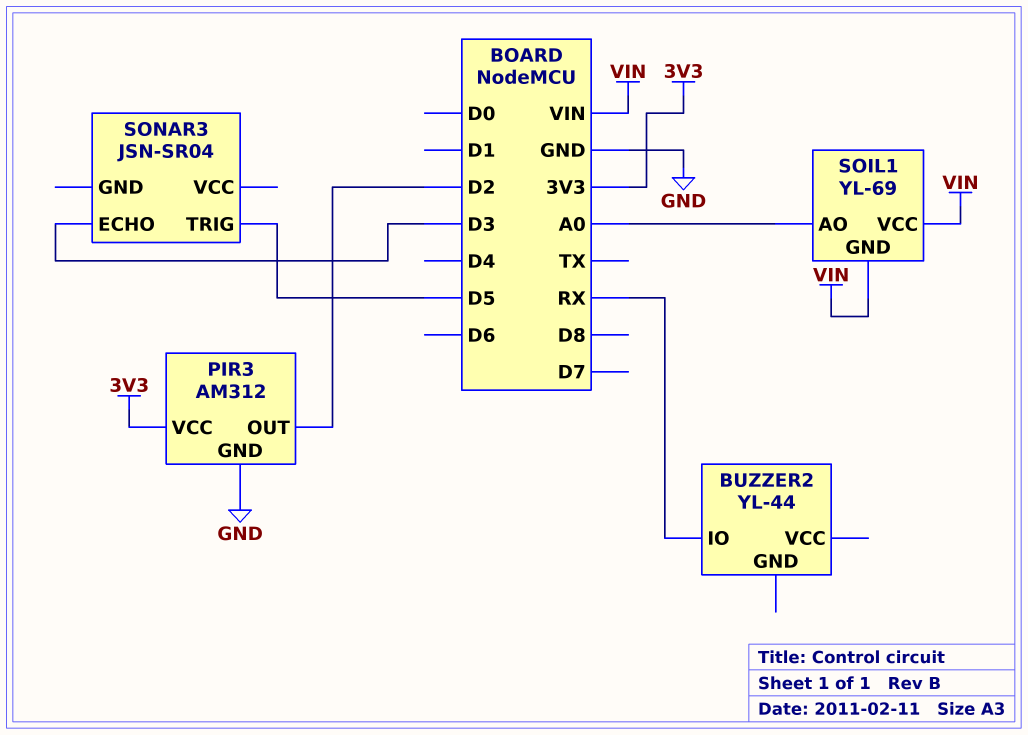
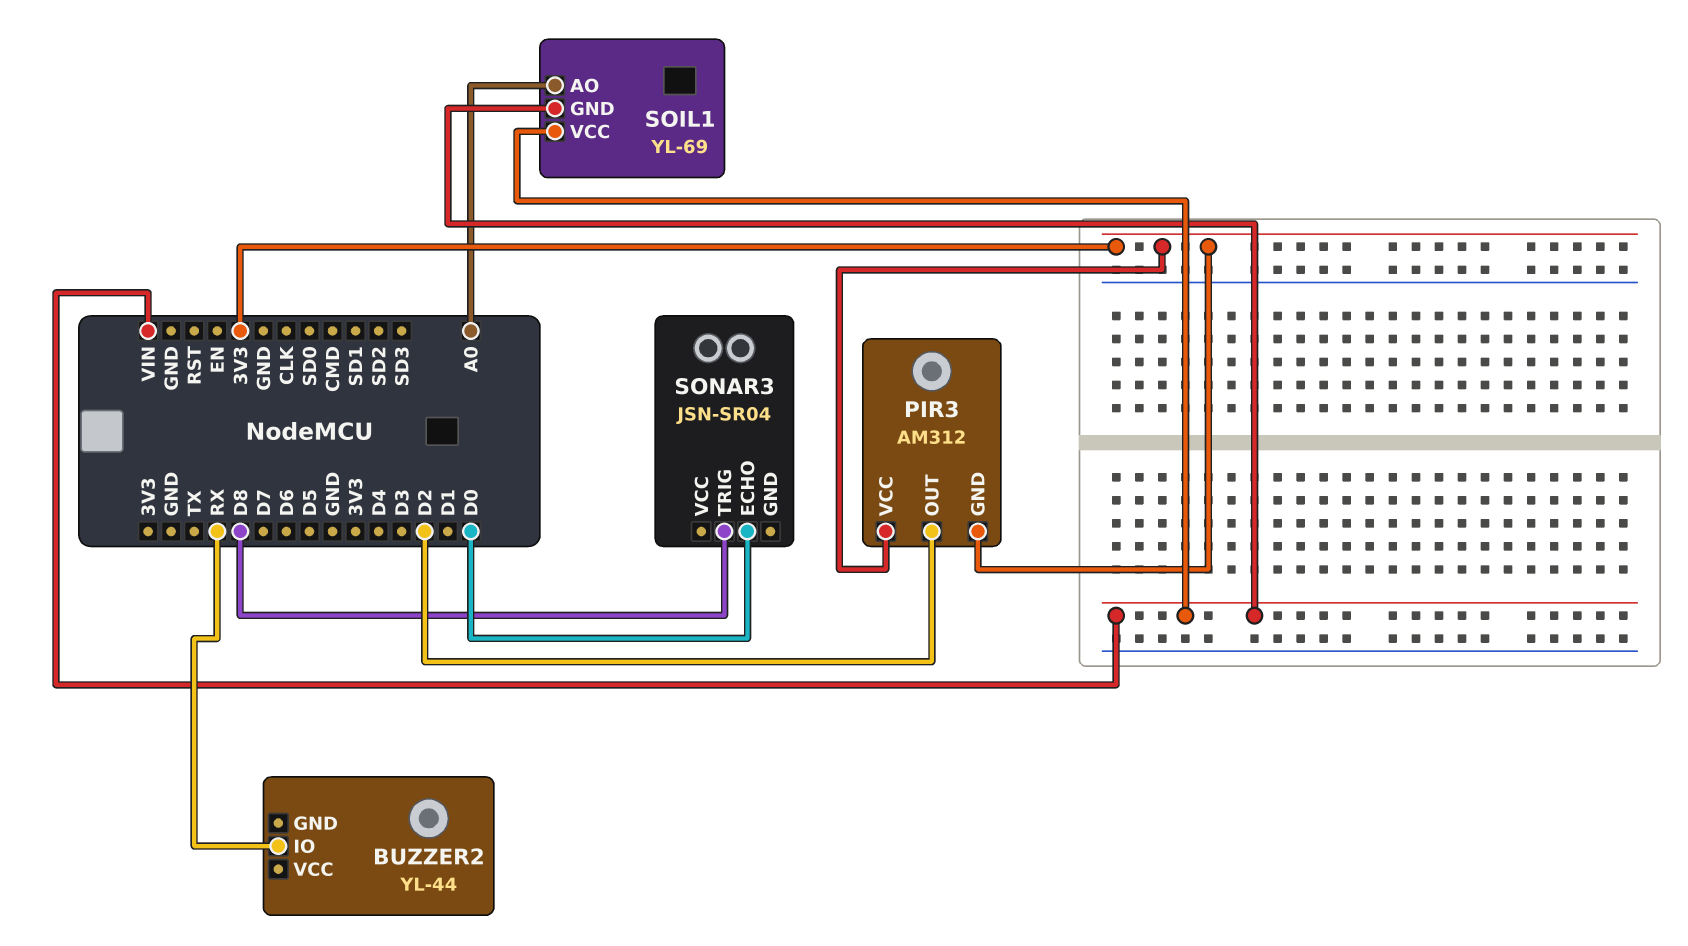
PIR3 pin GND: GND -> 3V3
SONAR3 pin ECHO: D3 -> D0
SONAR3 pin TRIG: D5 -> D8

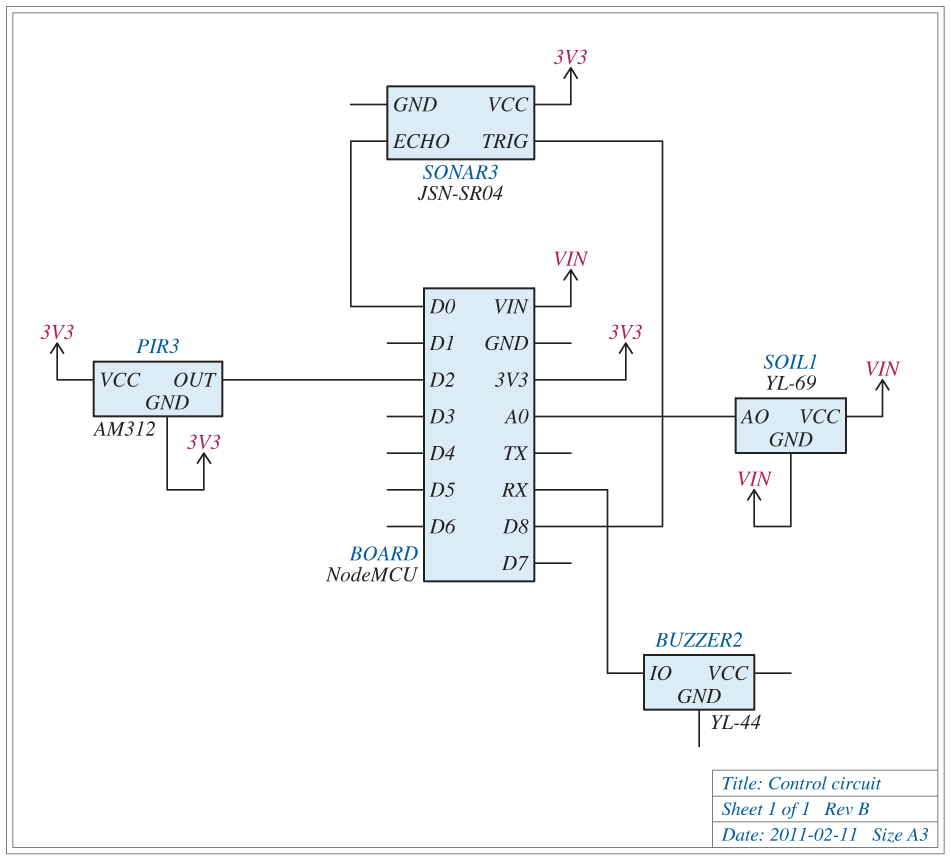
SONAR3 pin VCC: none -> 3V3

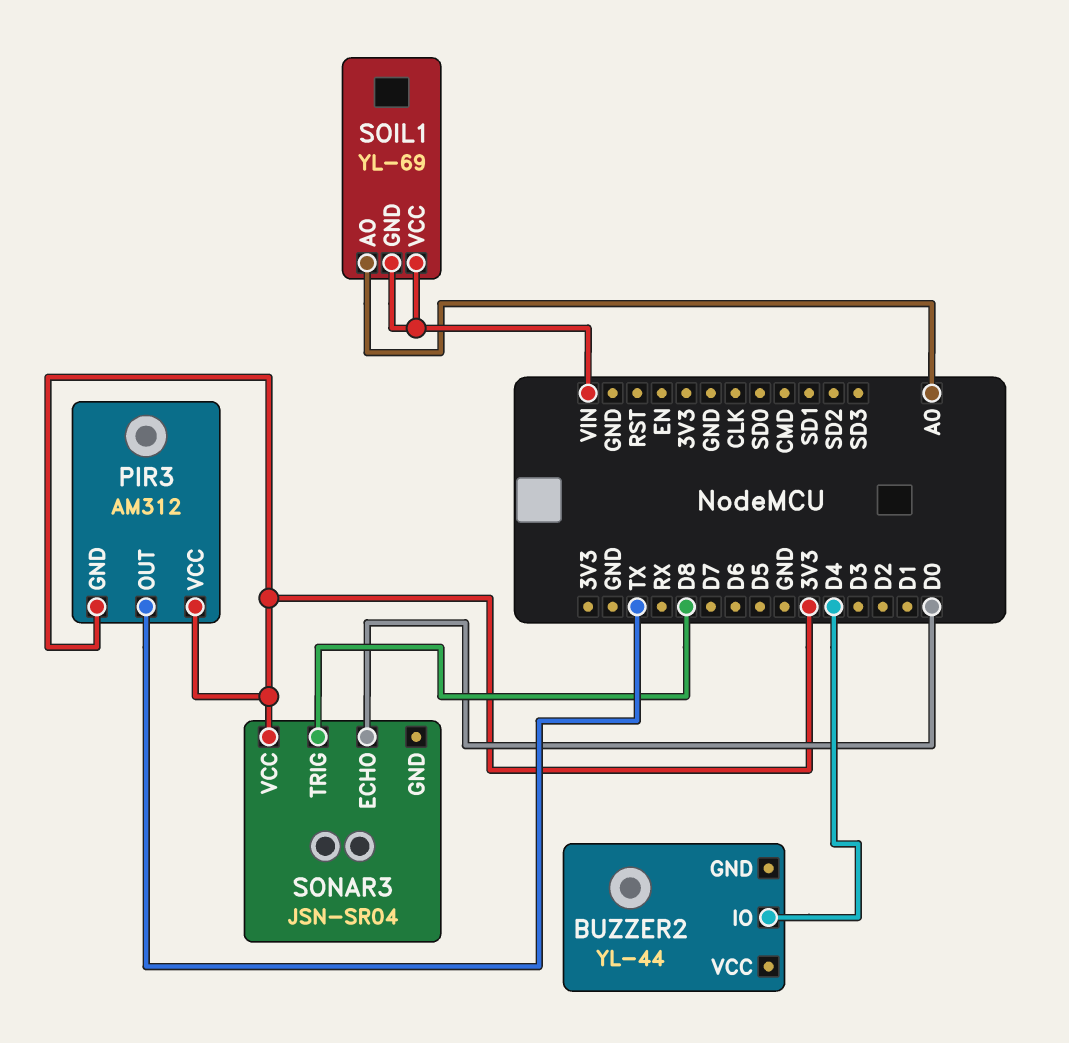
BUZZER2 pin IO: RX -> D4
PIR3 pin OUT: D2 -> TX

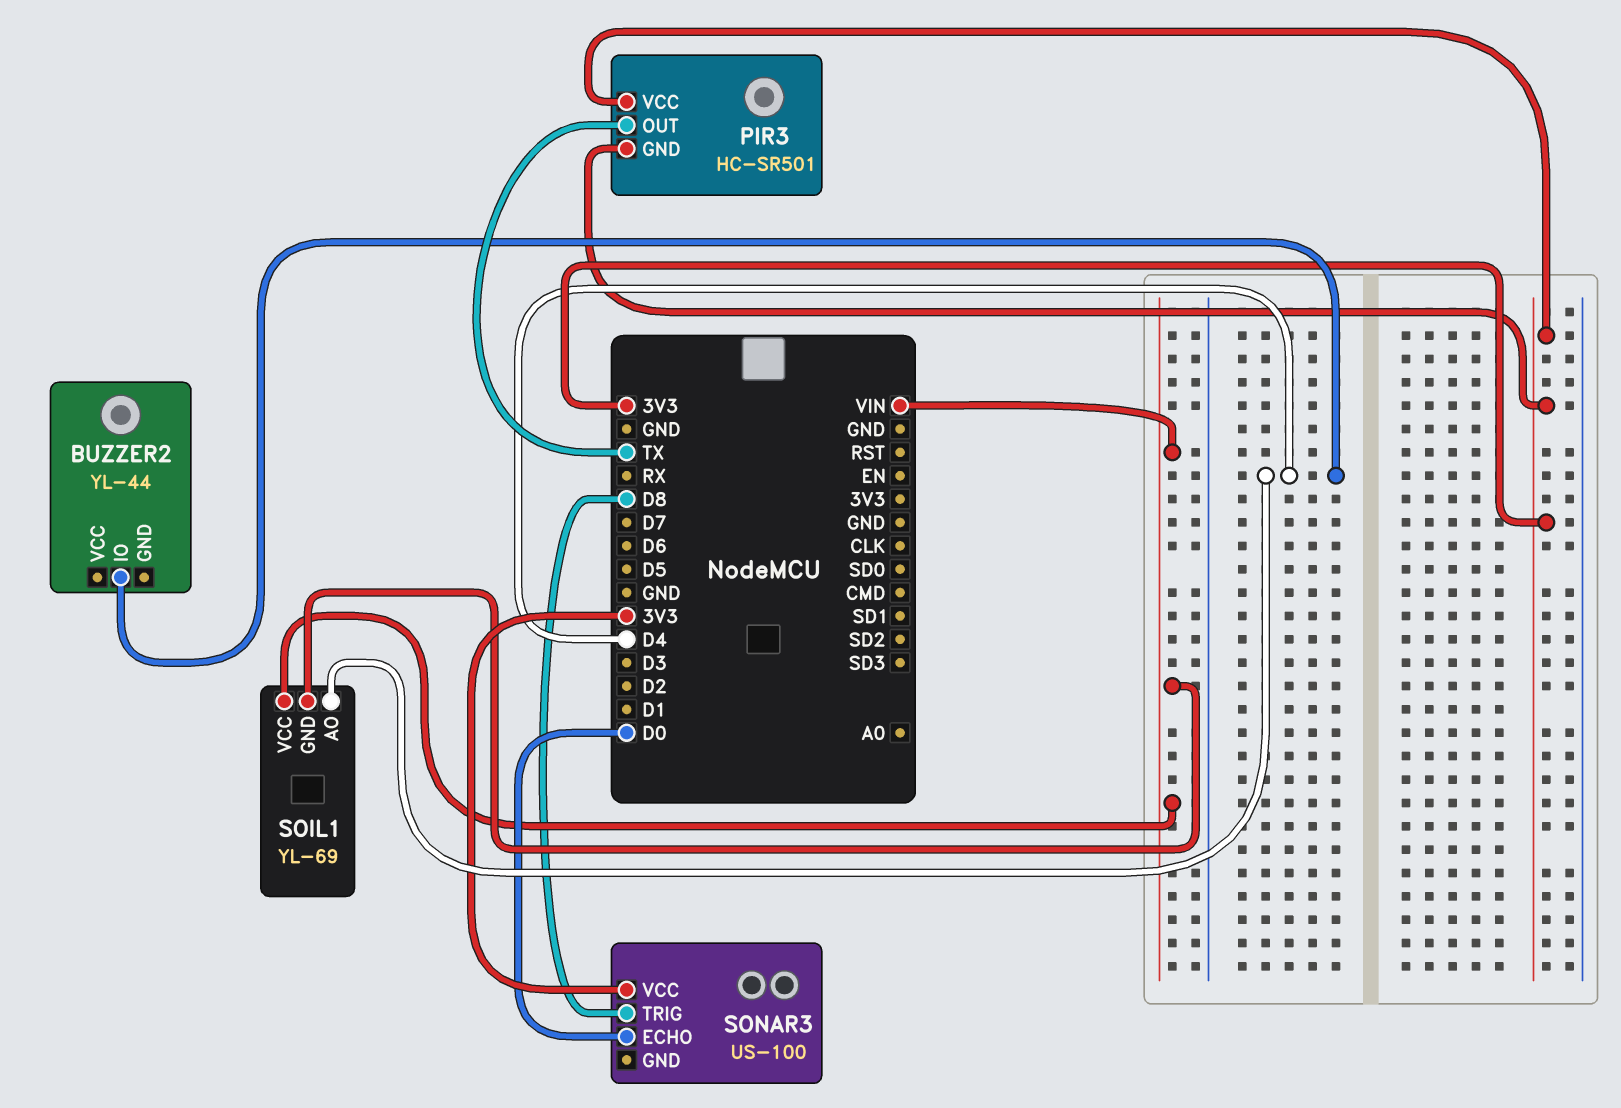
PIR3: AM312 -> HC-SR501
SOIL1 pin AO: A0 -> D4
SONAR3: JSN-SR04 -> US-100

